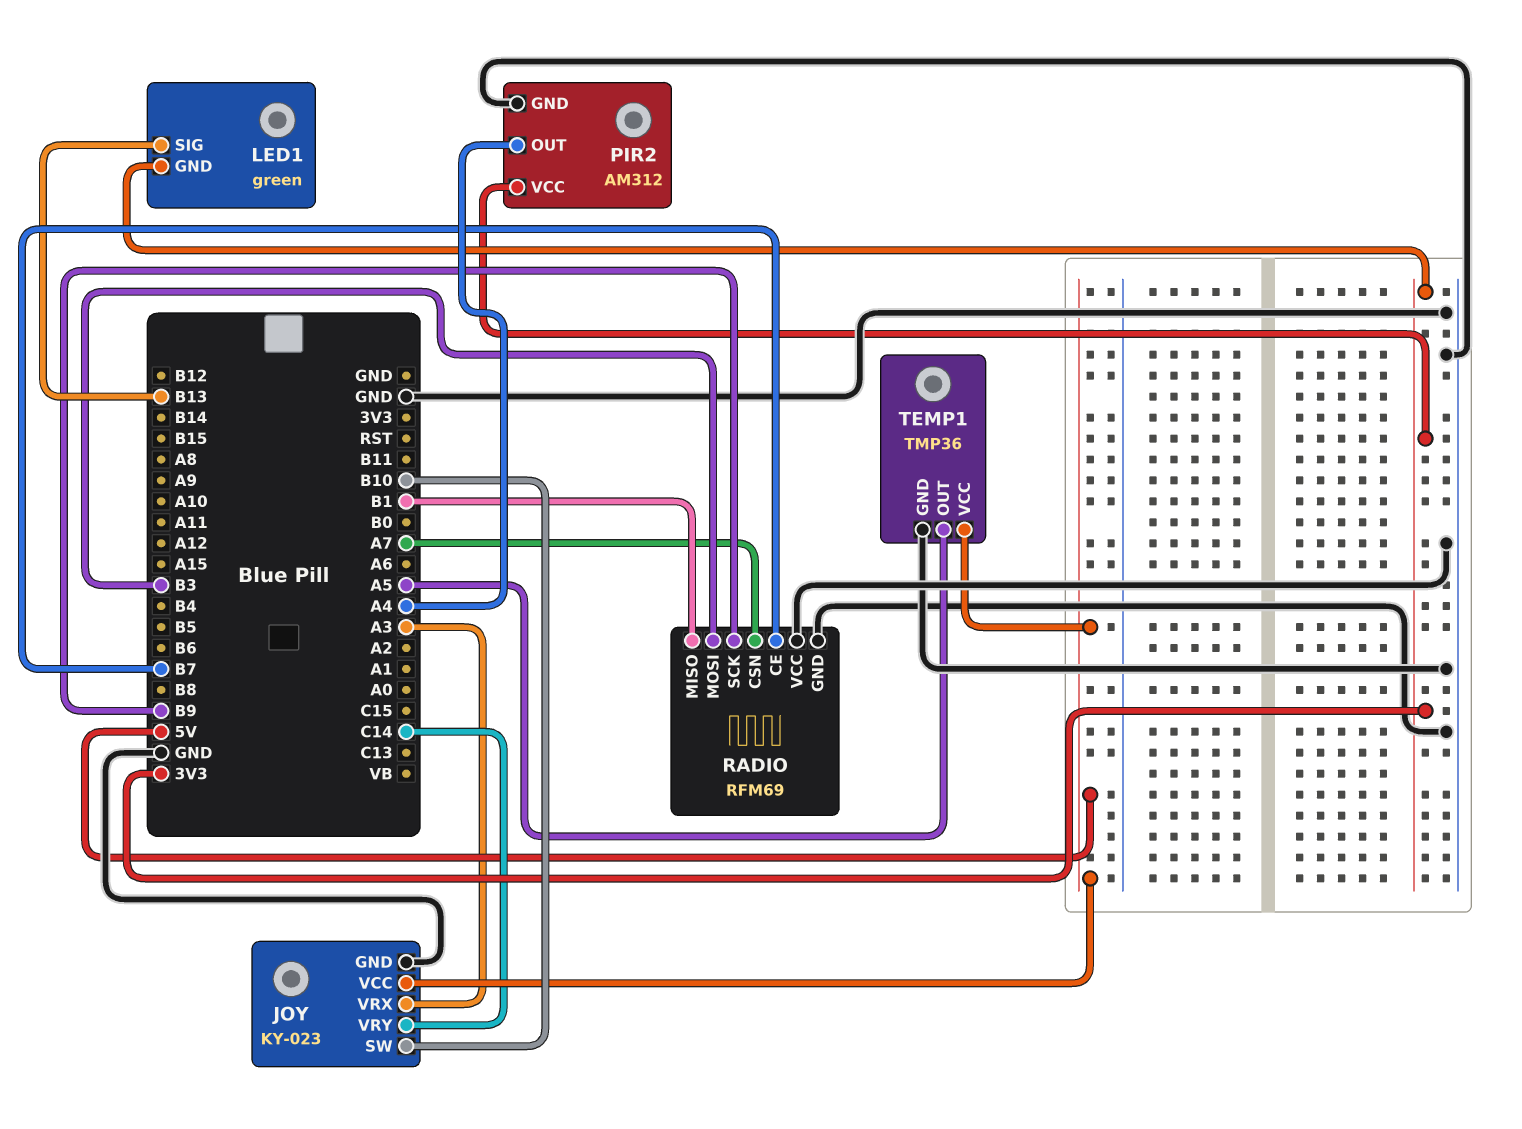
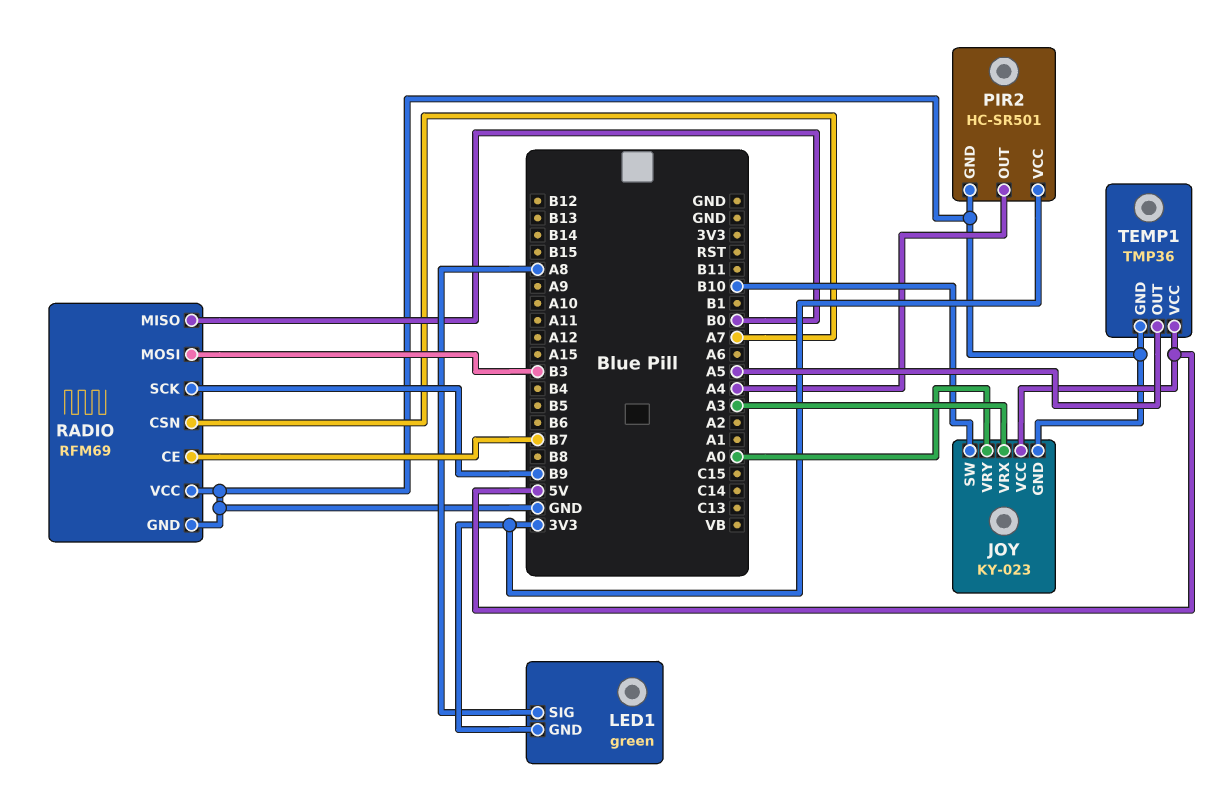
JOY pin VRY: C14 -> A0
LED1 pin SIG: B13 -> A8
PIR2: AM312 -> HC-SR501
RADIO pin MISO: B1 -> B0

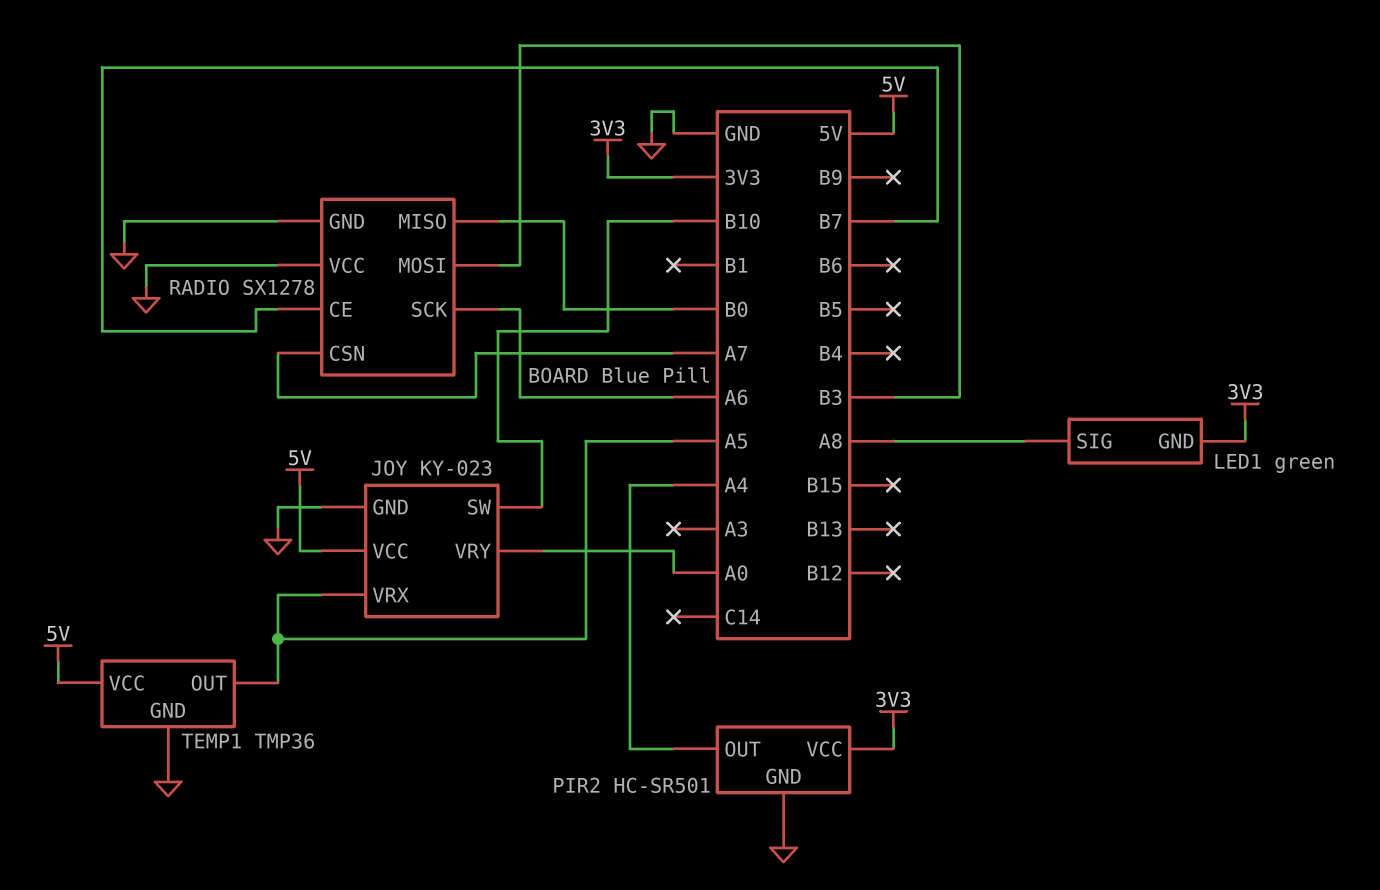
JOY pin VRX: A3 -> A5
RADIO: RFM69 -> SX1278
RADIO pin SCK: B9 -> A6

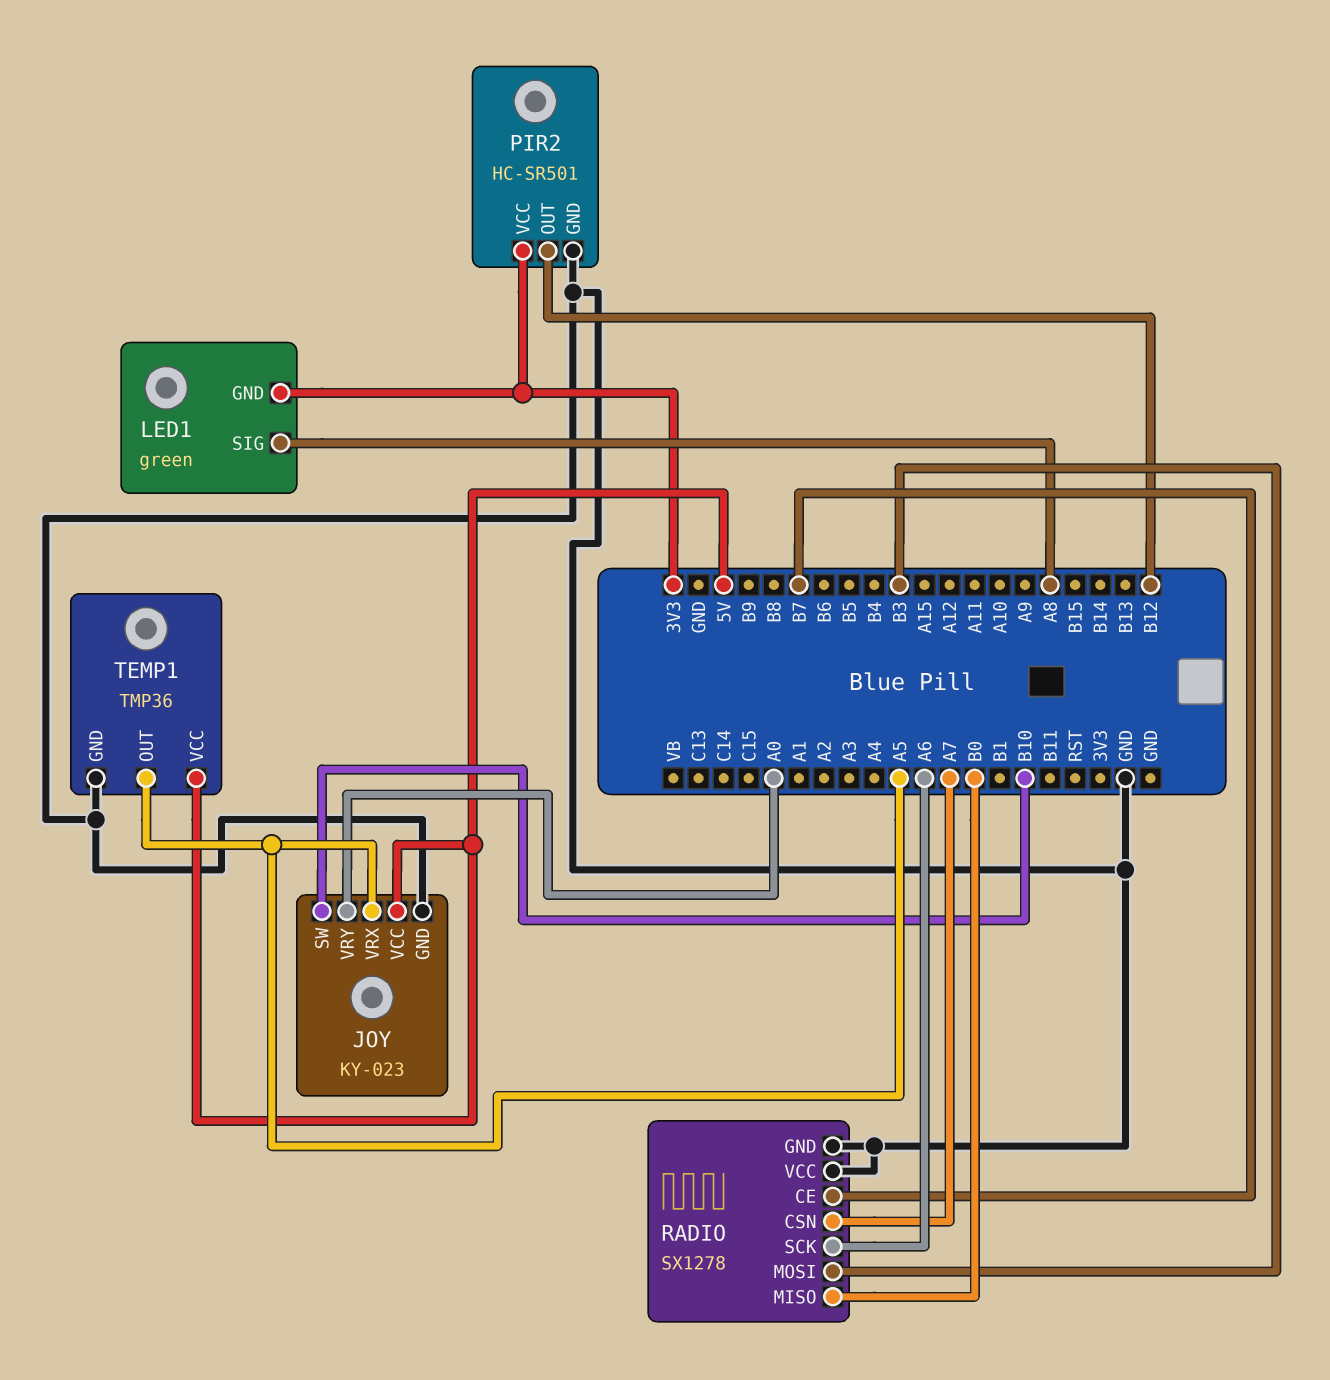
PIR2 pin OUT: A4 -> B12

